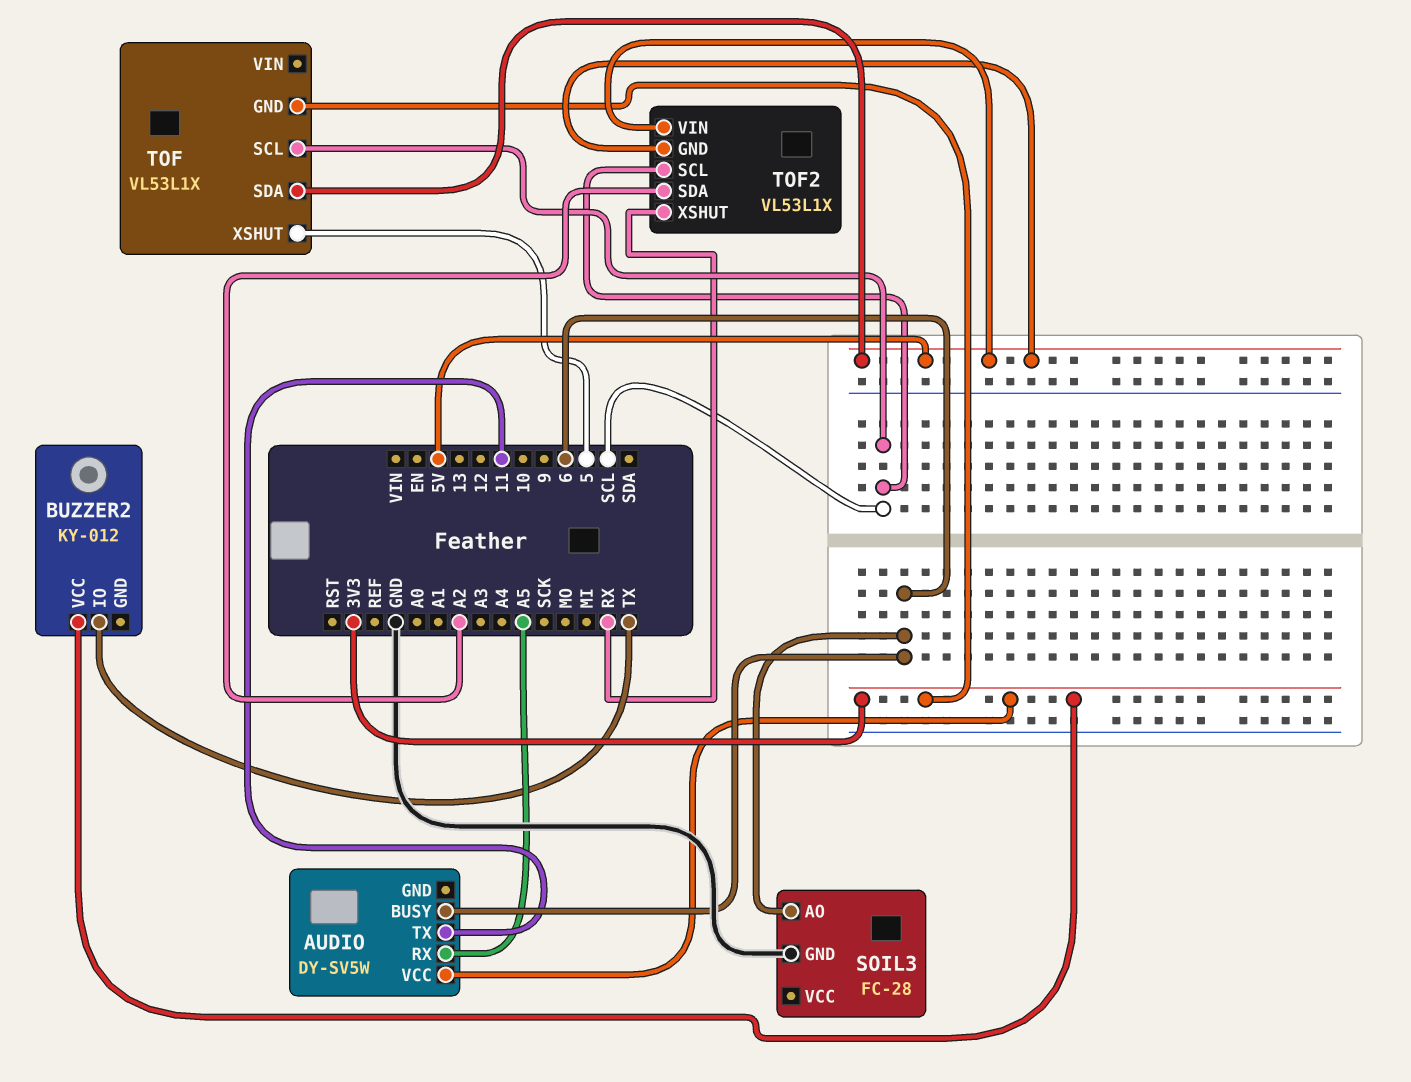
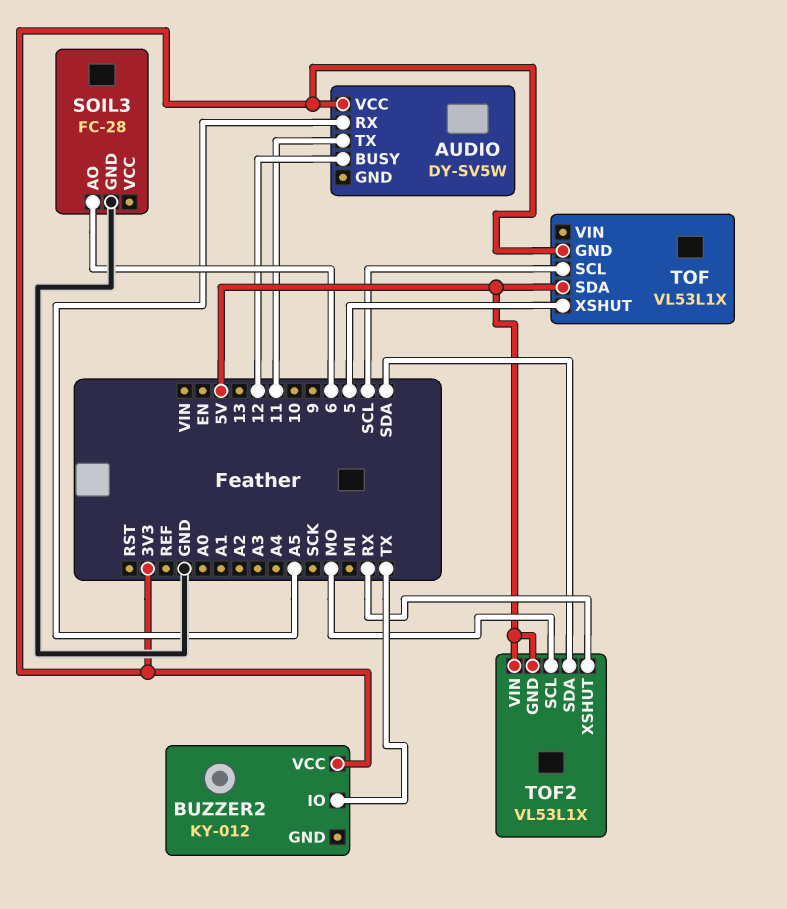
AUDIO pin BUSY: 6 -> 12
TOF2 pin SCL: SCL -> MO
TOF2 pin SDA: A2 -> SDA

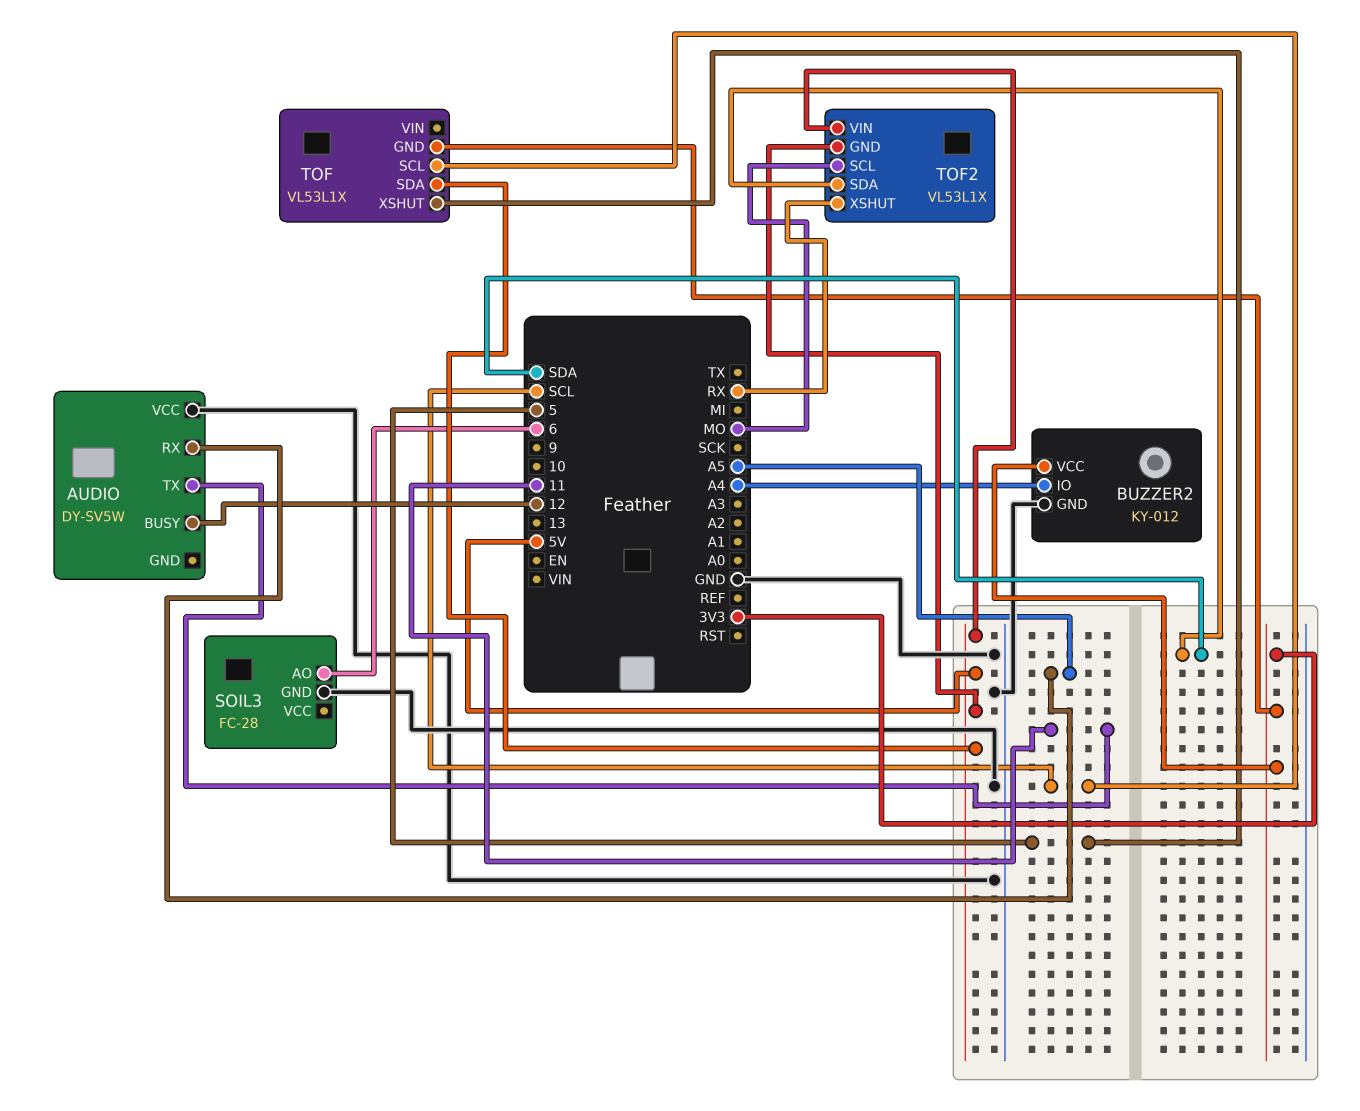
AUDIO pin VCC: 3V3 -> GND
BUZZER2 pin GND: none -> GND
BUZZER2 pin IO: TX -> A4

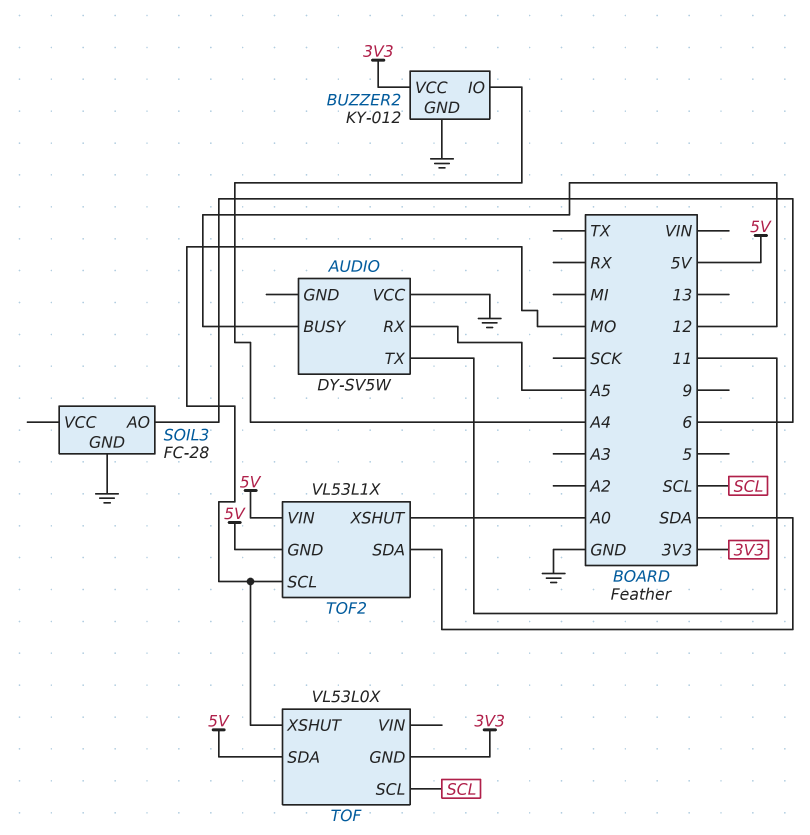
TOF: VL53L1X -> VL53L0X
TOF pin XSHUT: 5 -> MO
TOF2 pin XSHUT: RX -> A0

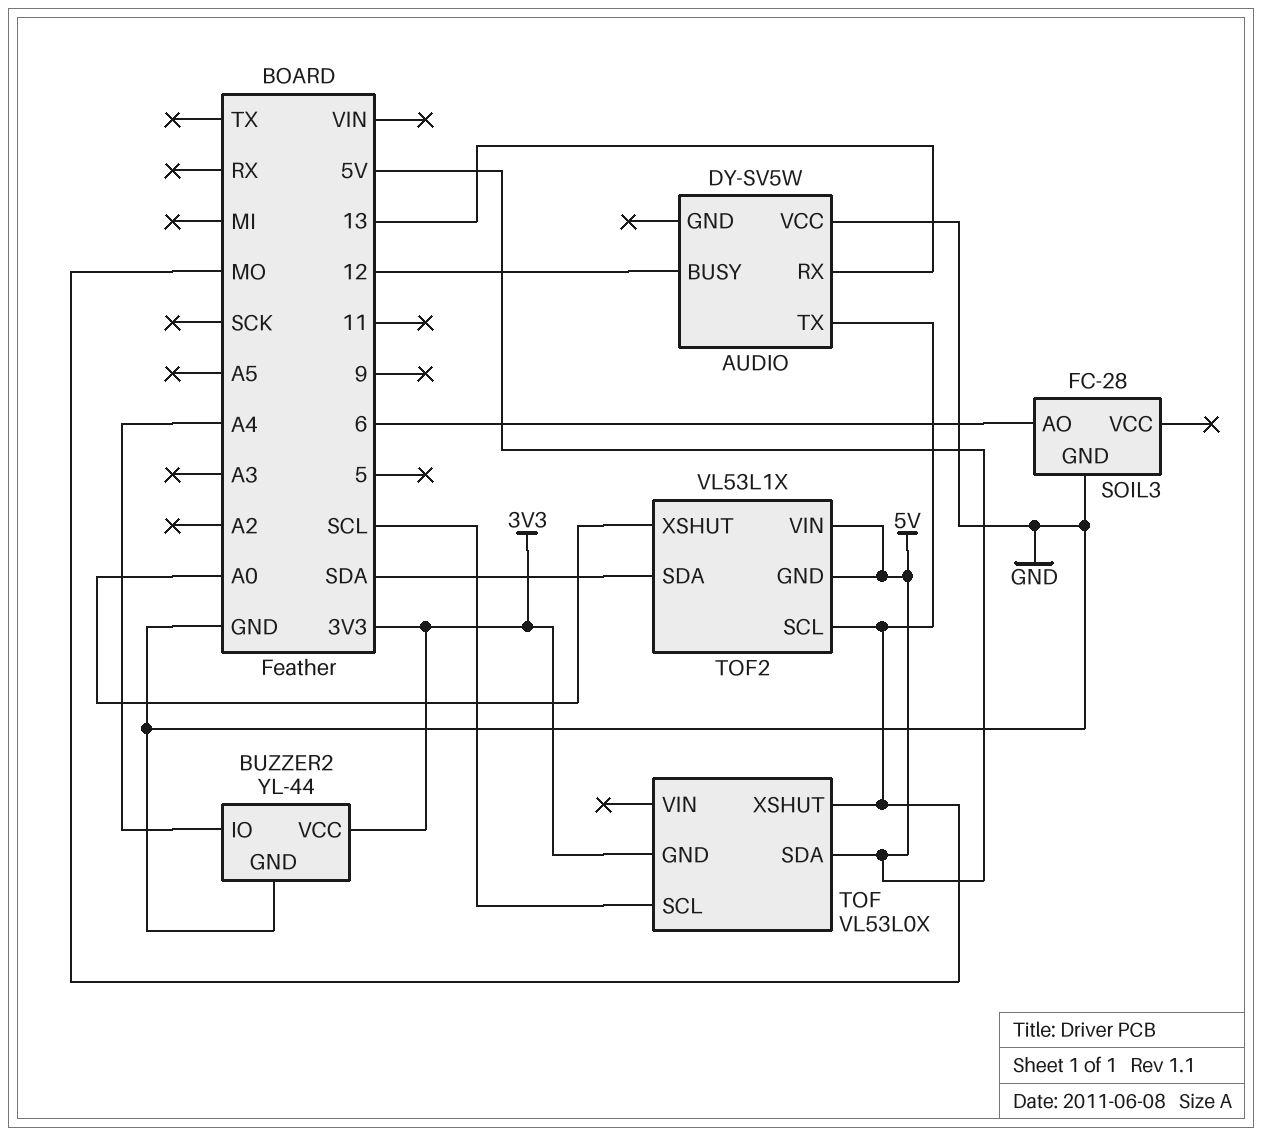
AUDIO pin RX: A5 -> 13
AUDIO pin TX: 11 -> MO
BUZZER2: KY-012 -> YL-44

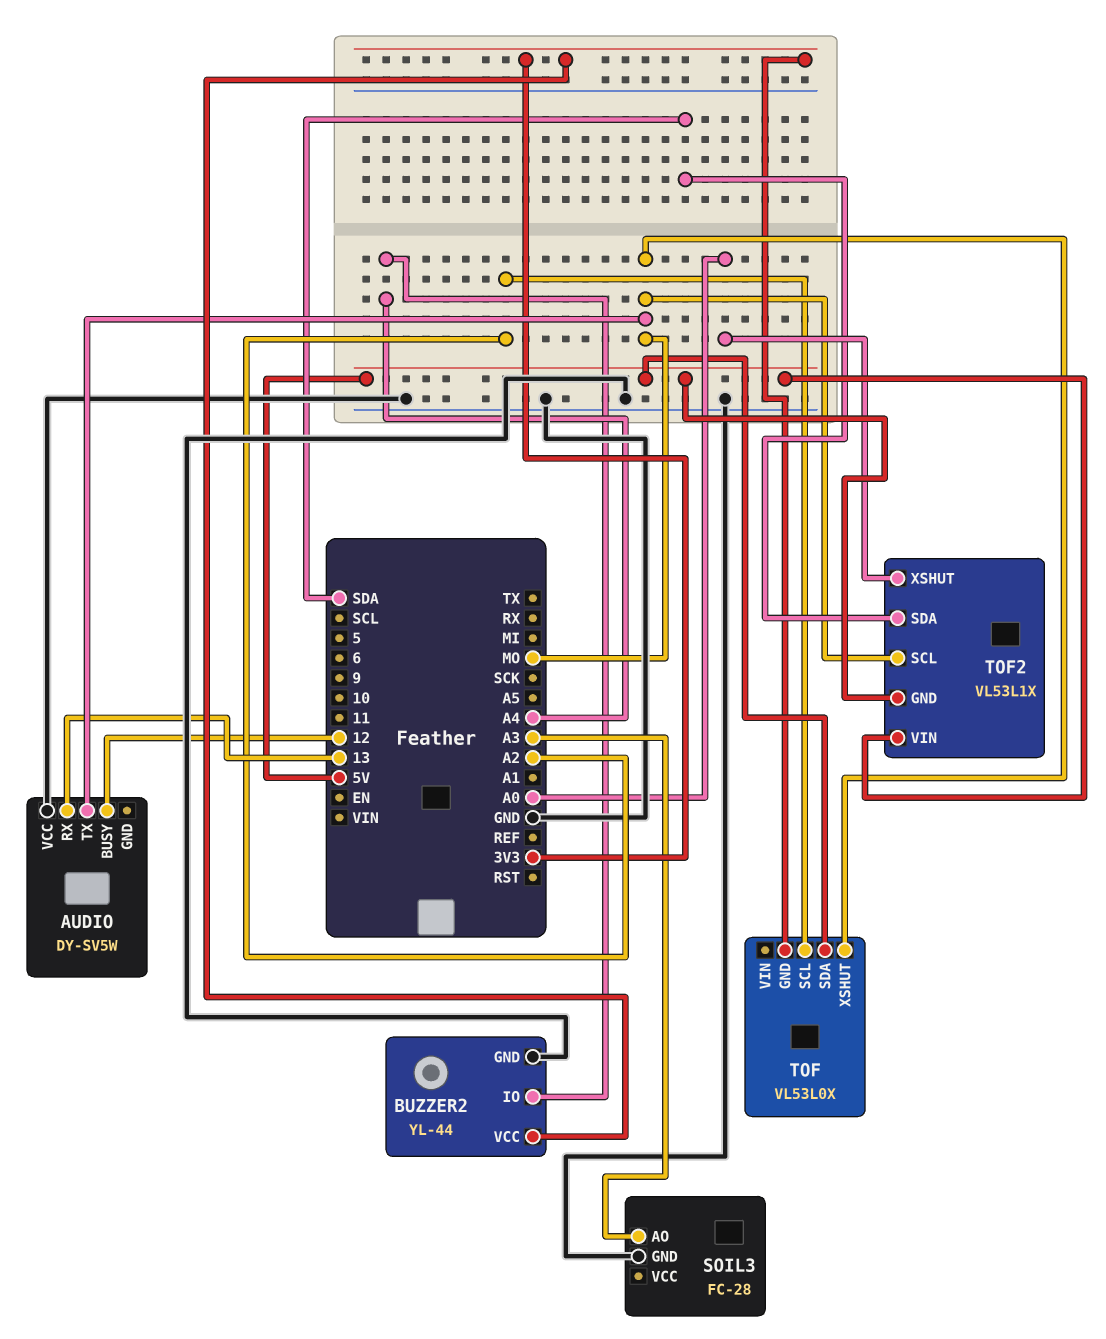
SOIL3 pin AO: 6 -> A3
TOF pin SCL: SCL -> A2

